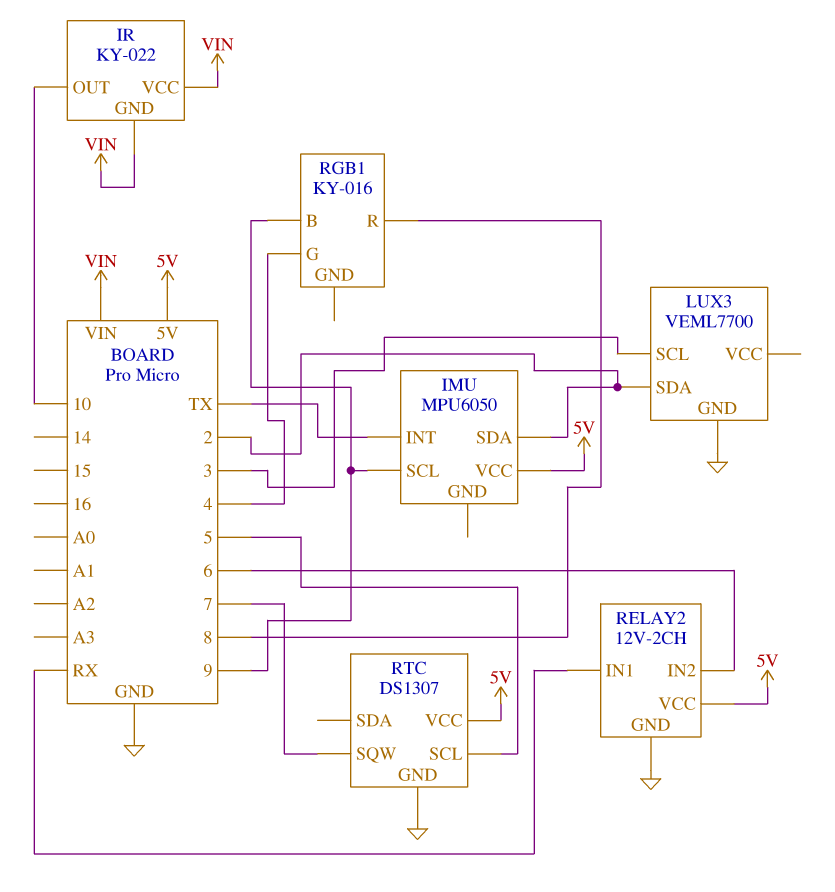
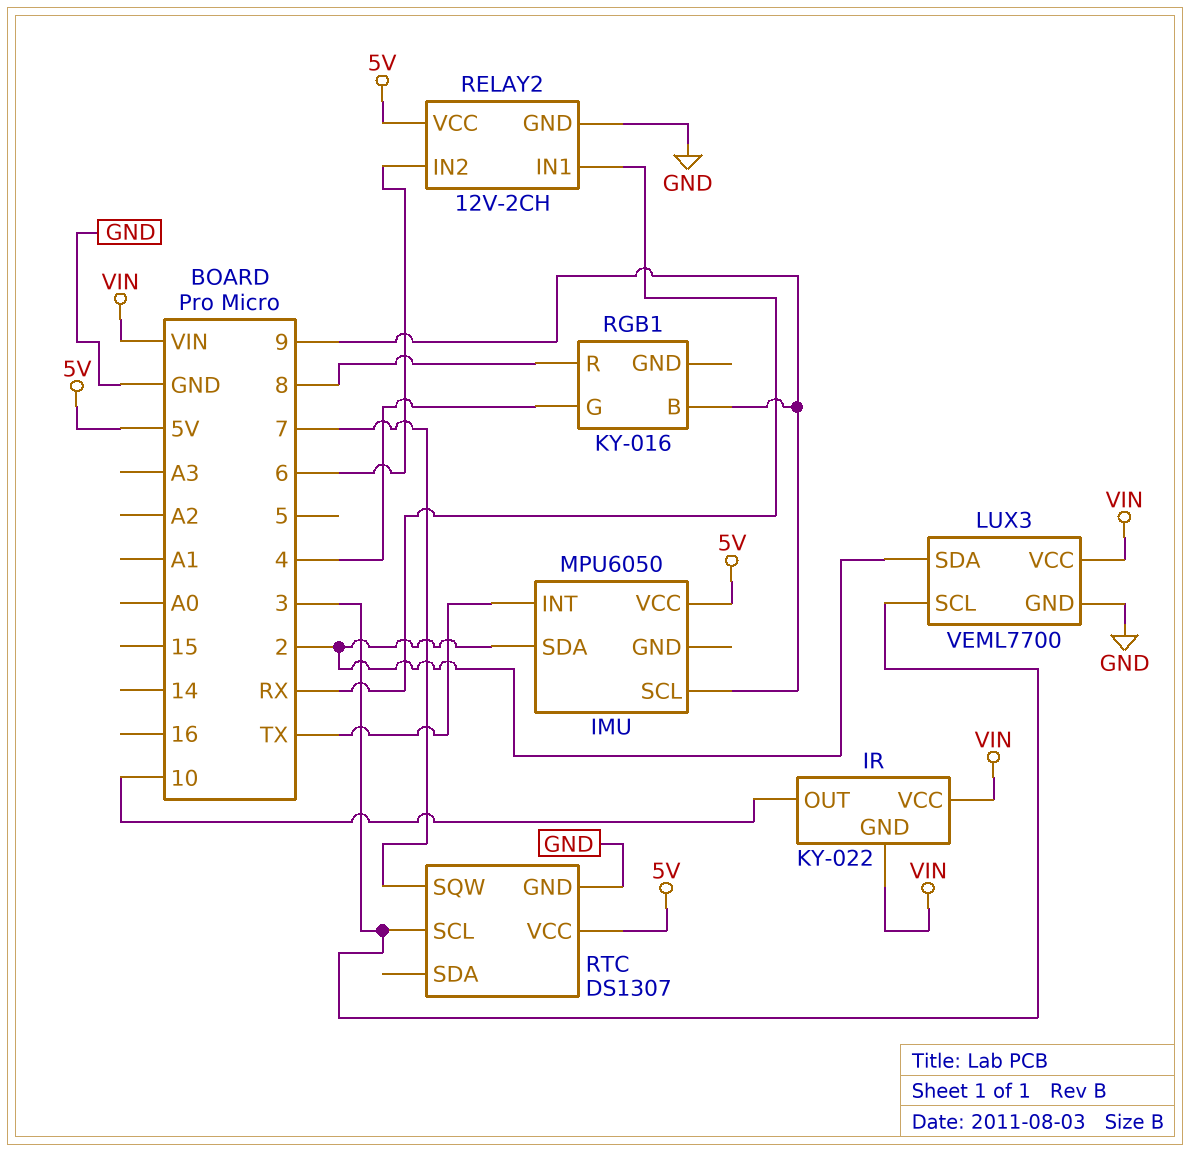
LUX3 pin VCC: none -> VIN
RTC pin SCL: 5 -> 3

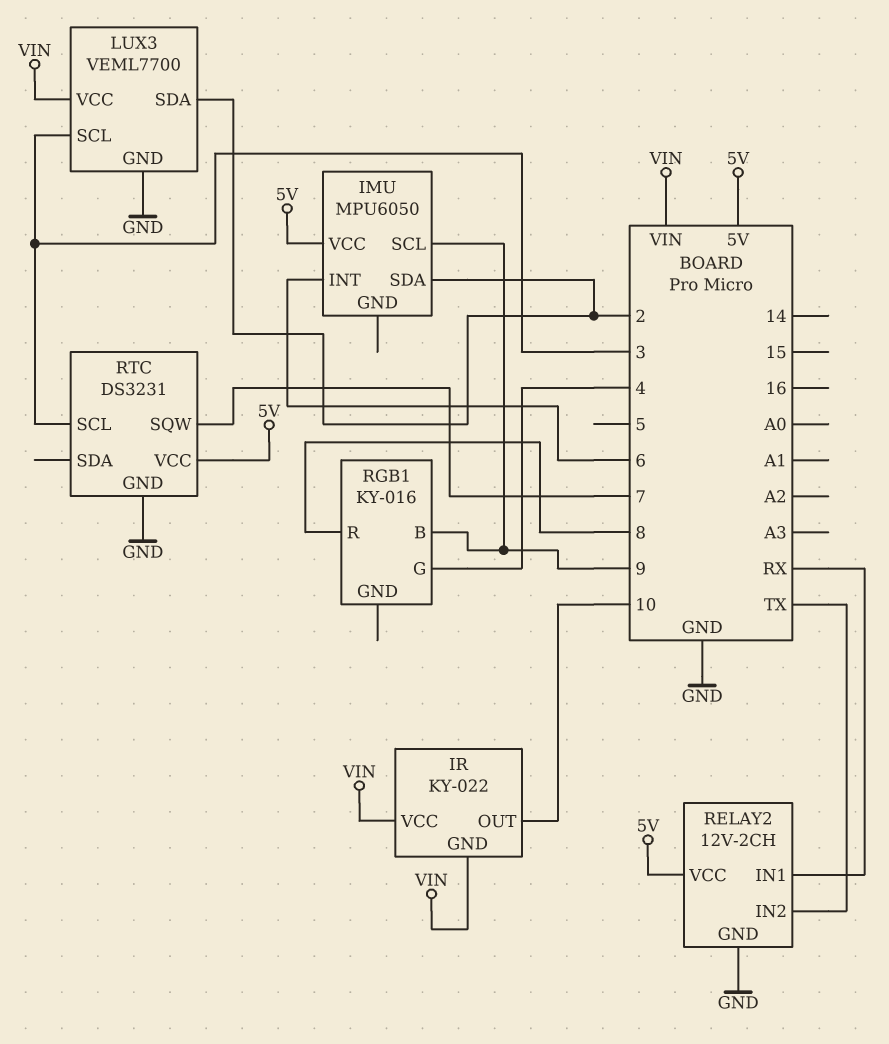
IMU pin INT: TX -> 6
RELAY2 pin IN2: 6 -> TX
RTC: DS1307 -> DS3231

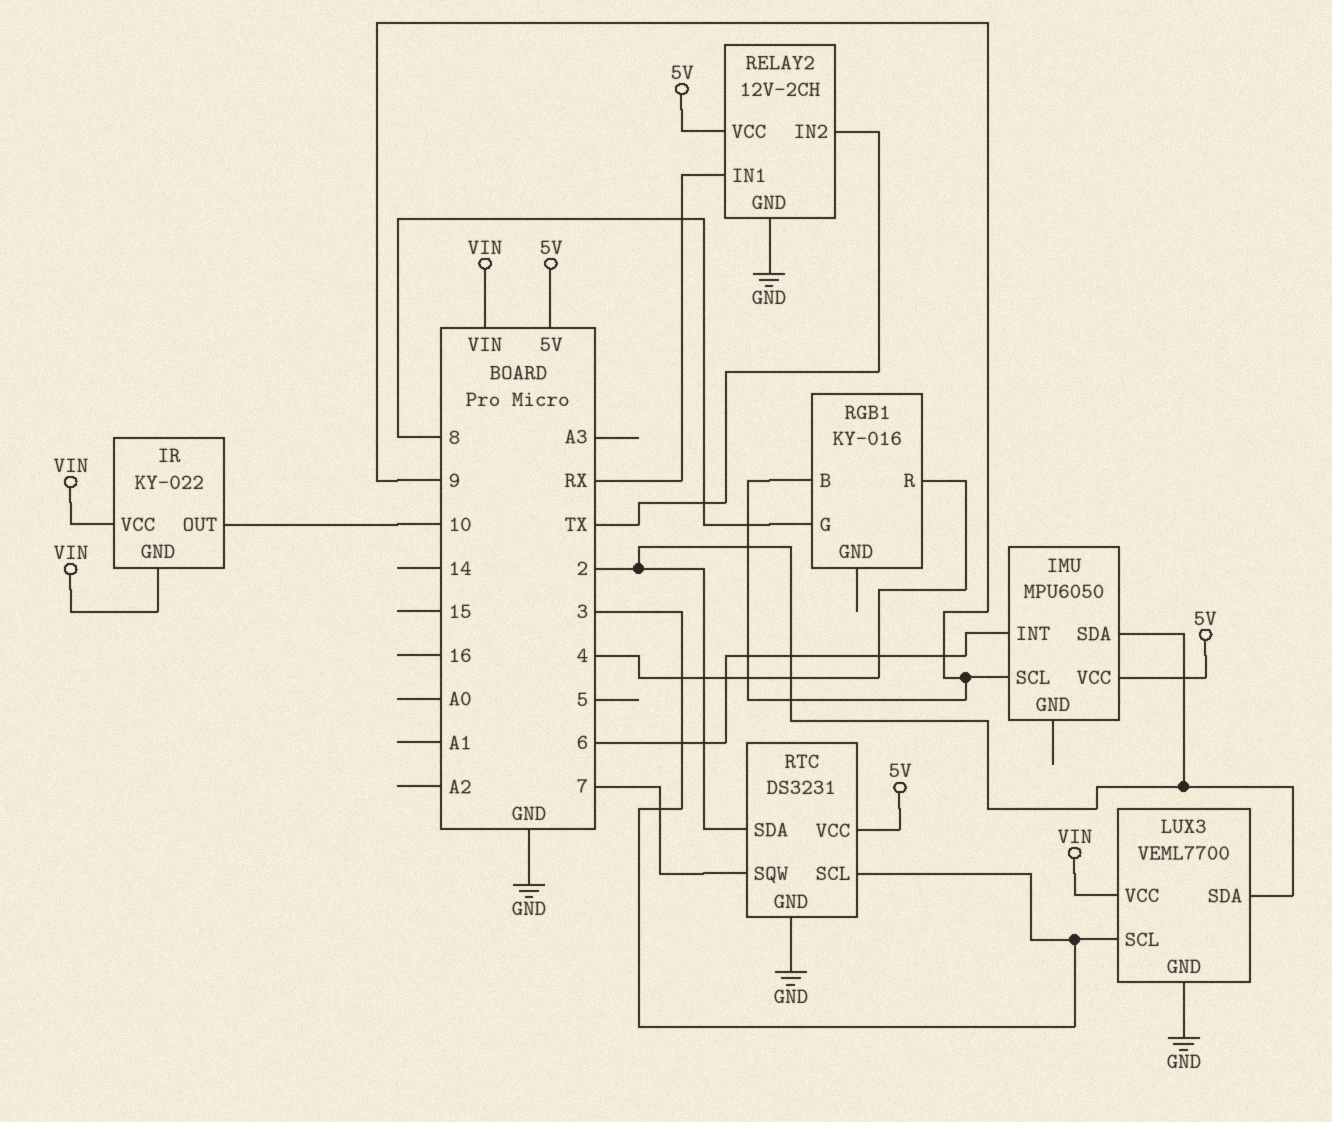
RGB1 pin G: 4 -> 8
RGB1 pin R: 8 -> 4
RTC pin SDA: none -> 2

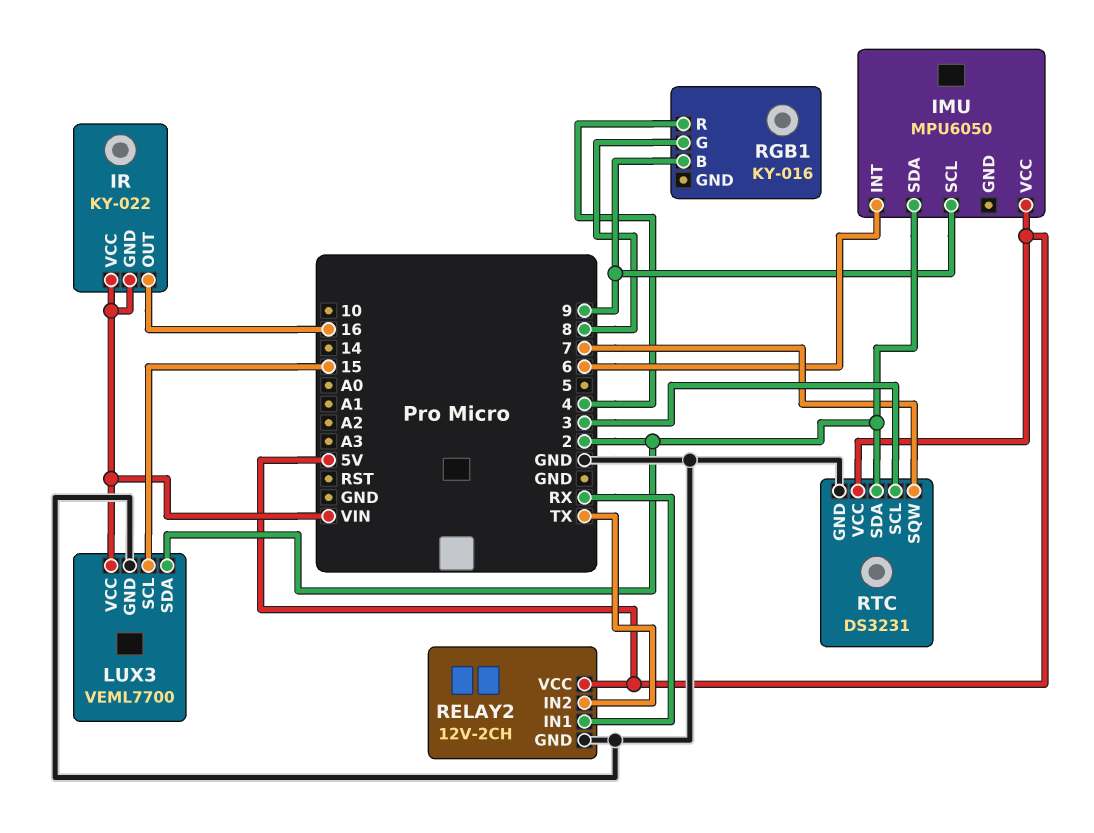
IR pin OUT: 10 -> 16
LUX3 pin SCL: 3 -> 15

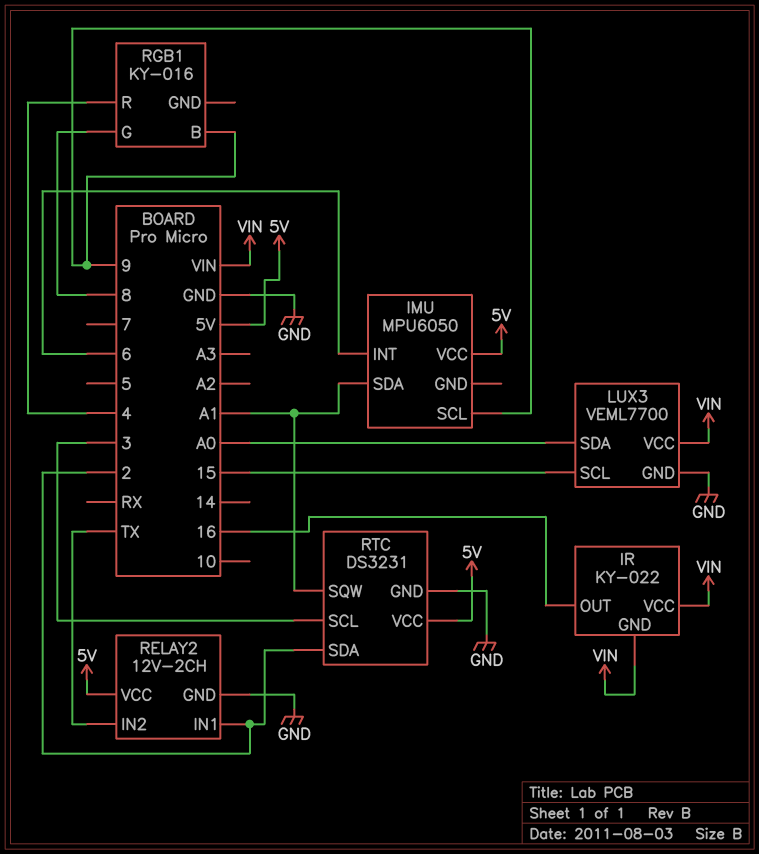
IMU pin SDA: 2 -> A1
LUX3 pin SDA: 2 -> A0
RELAY2 pin IN1: RX -> 2
RTC pin SQW: 7 -> A1

